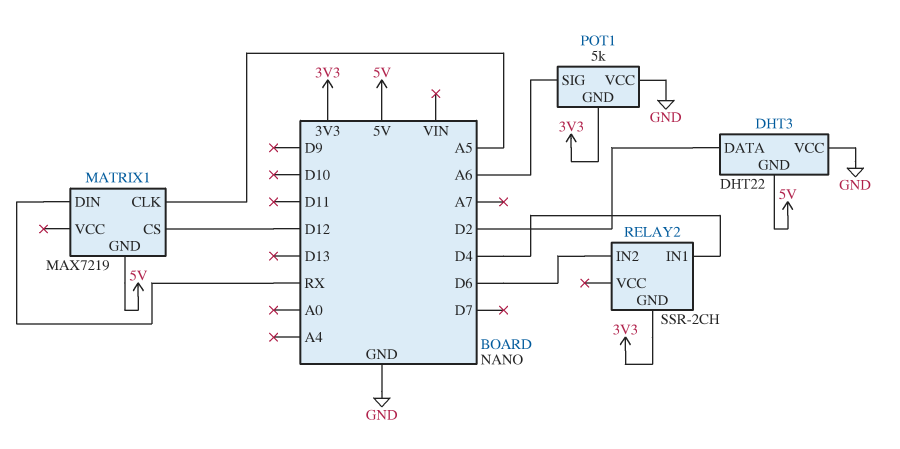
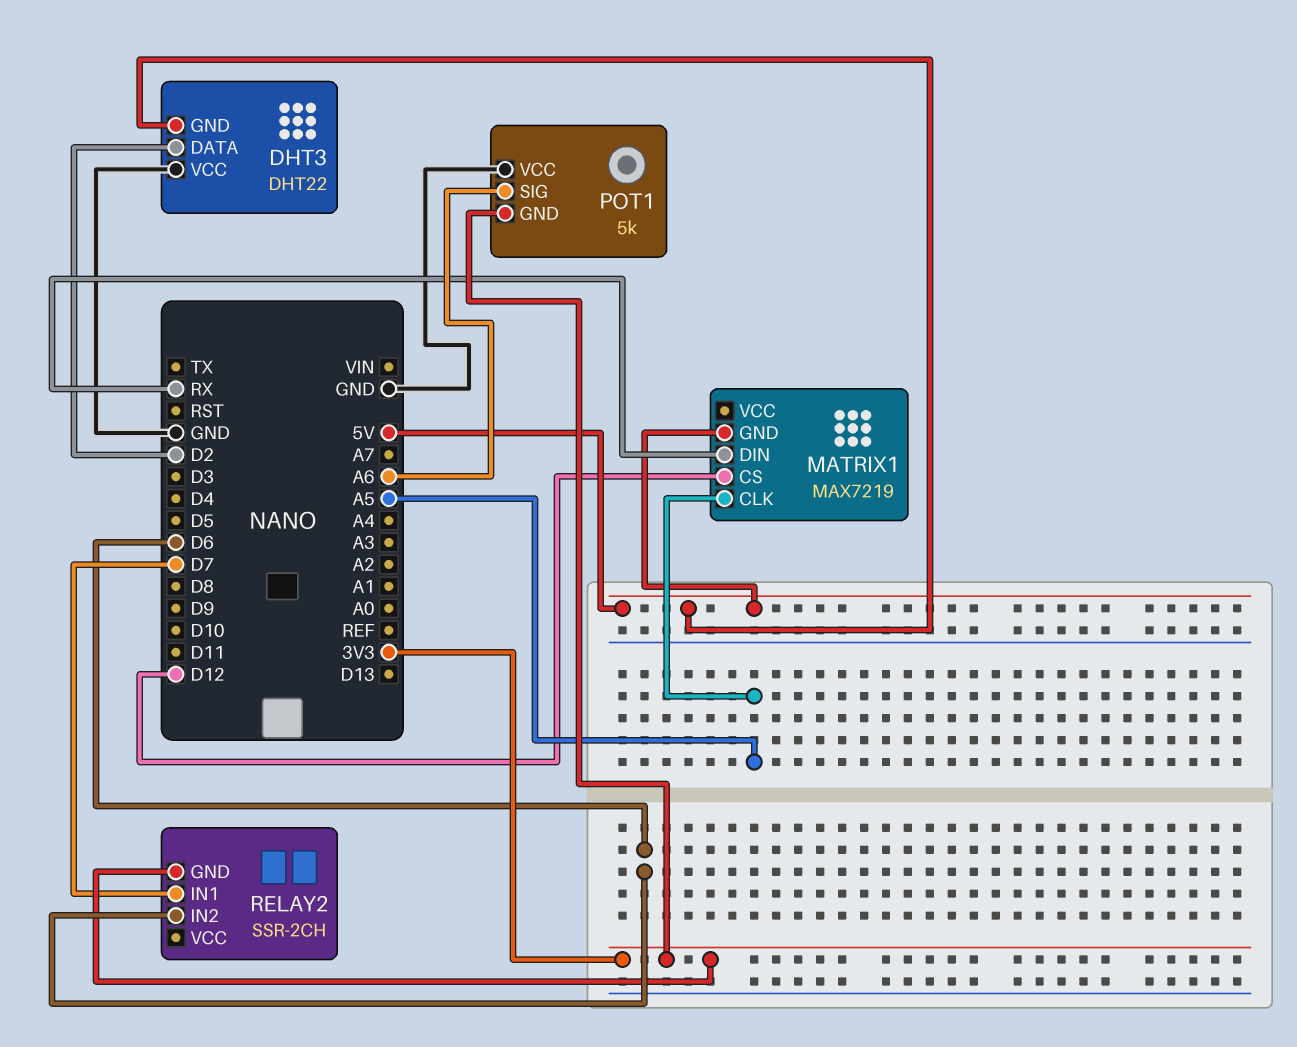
RELAY2 pin IN1: D4 -> D7

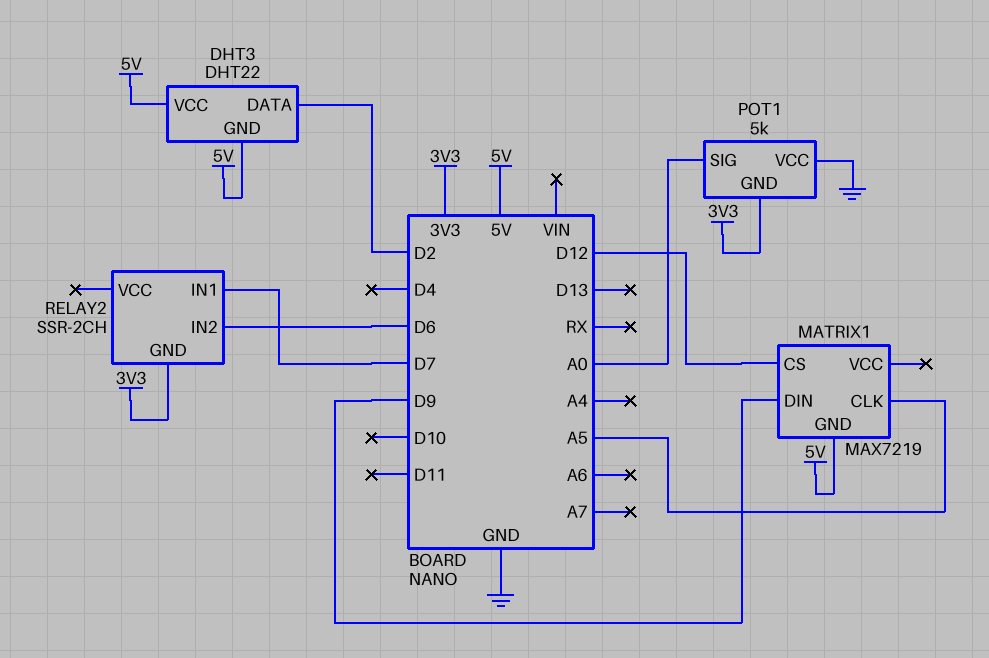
DHT3 pin VCC: GND -> 5V
MATRIX1 pin DIN: RX -> D9
POT1 pin SIG: A6 -> A0

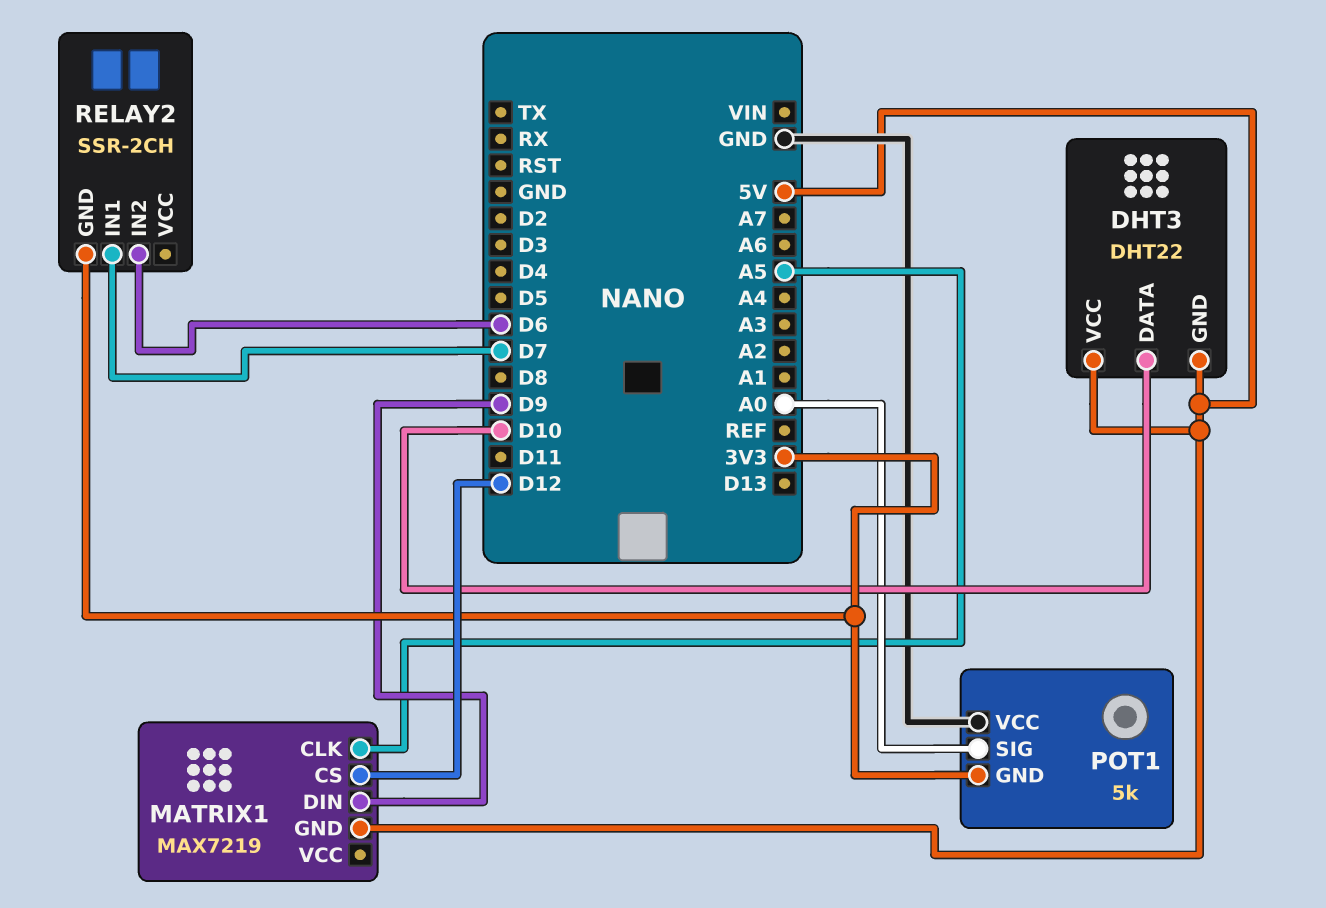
DHT3 pin DATA: D2 -> D10

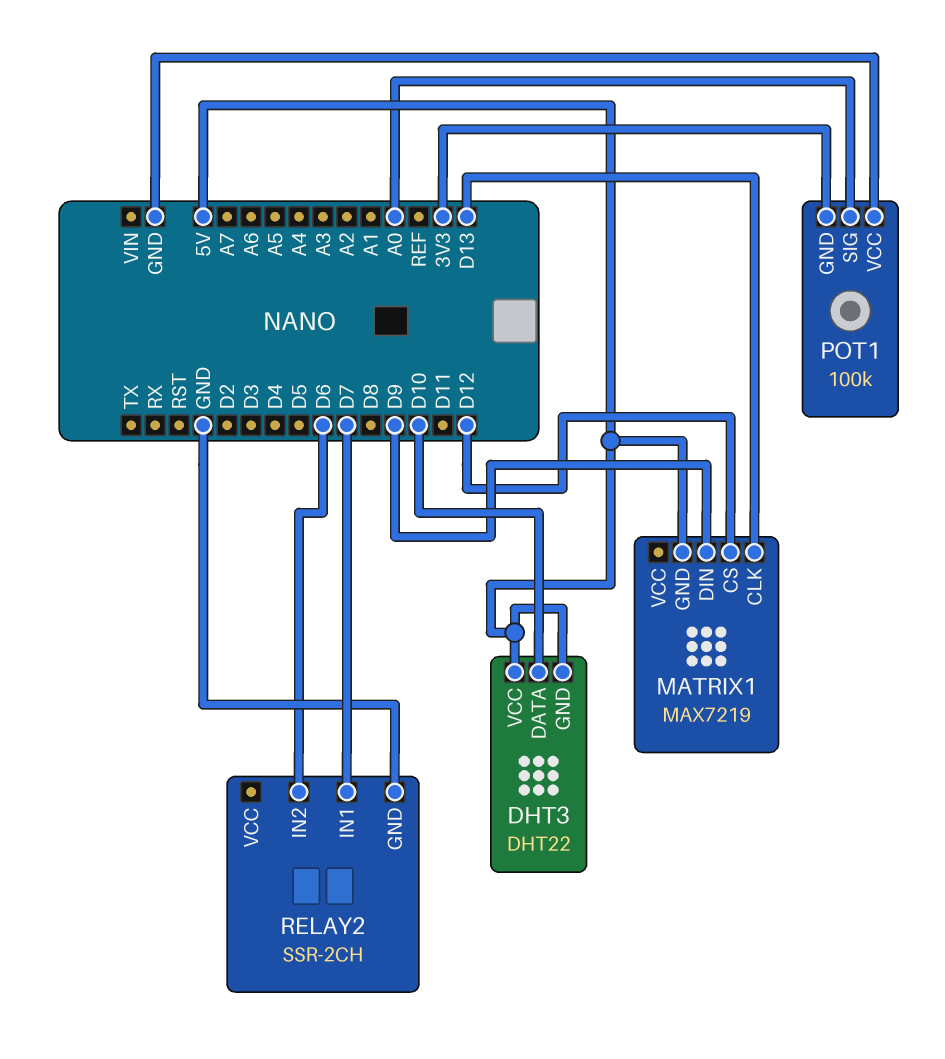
MATRIX1 pin CLK: A5 -> D13
POT1: 5k -> 100k
RELAY2 pin GND: 3V3 -> GND

